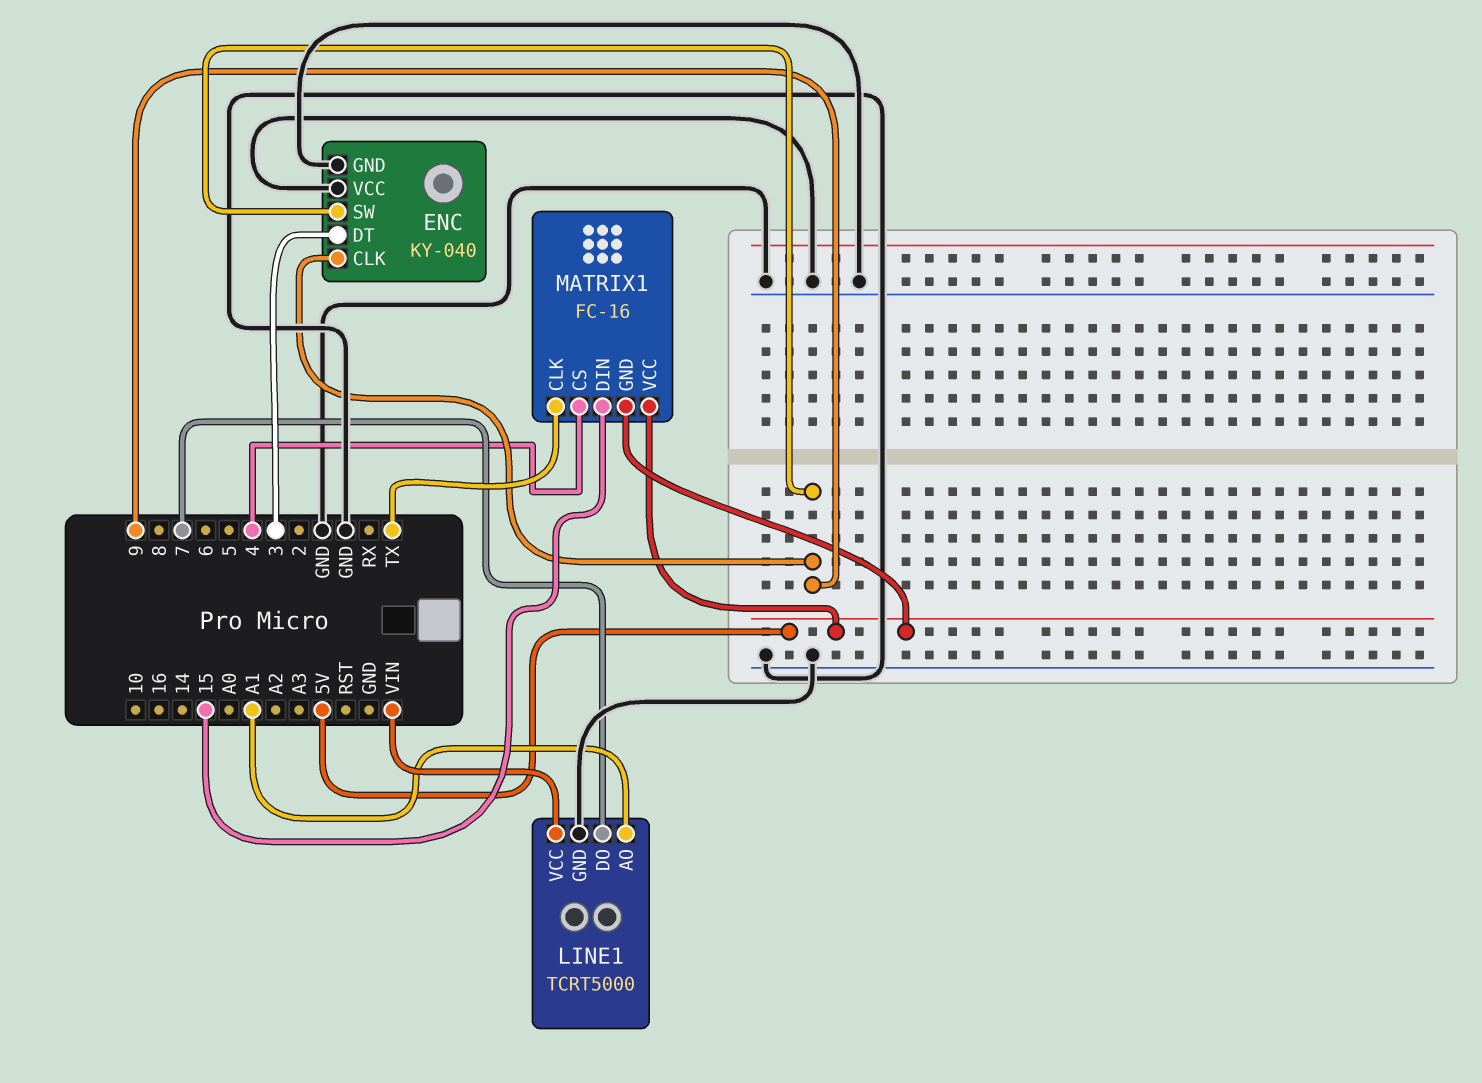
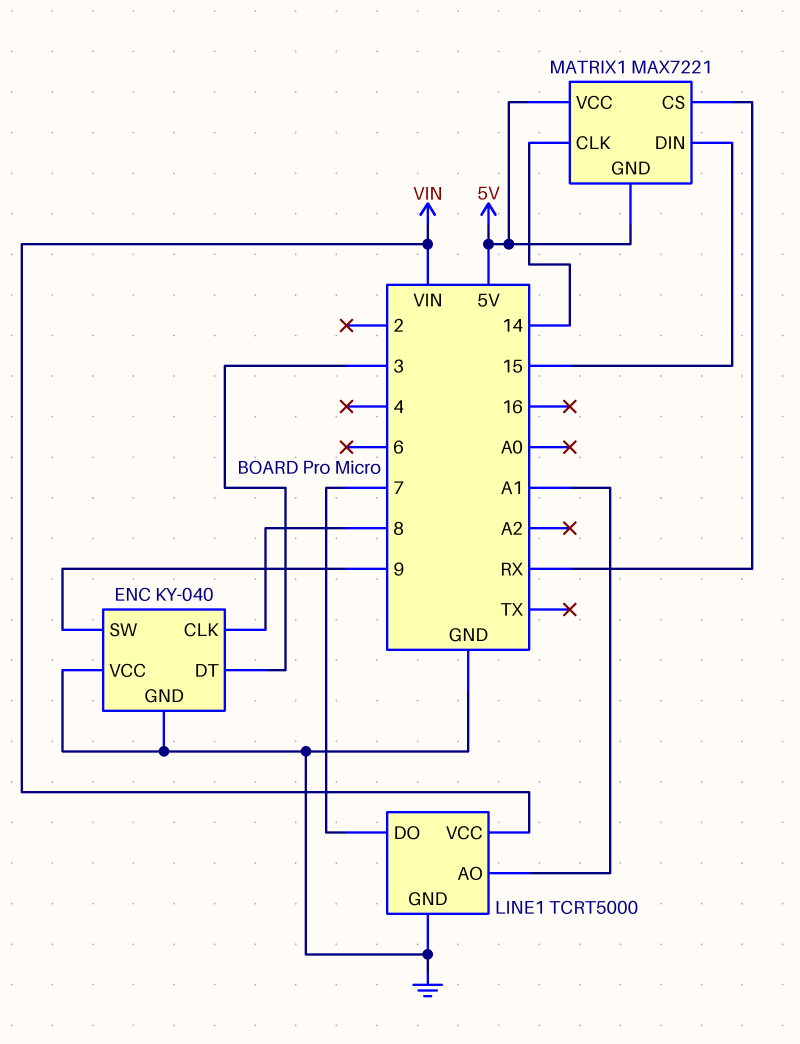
ENC pin CLK: 9 -> 8
MATRIX1: FC-16 -> MAX7221
MATRIX1 pin CLK: TX -> 14
MATRIX1 pin CS: 4 -> RX

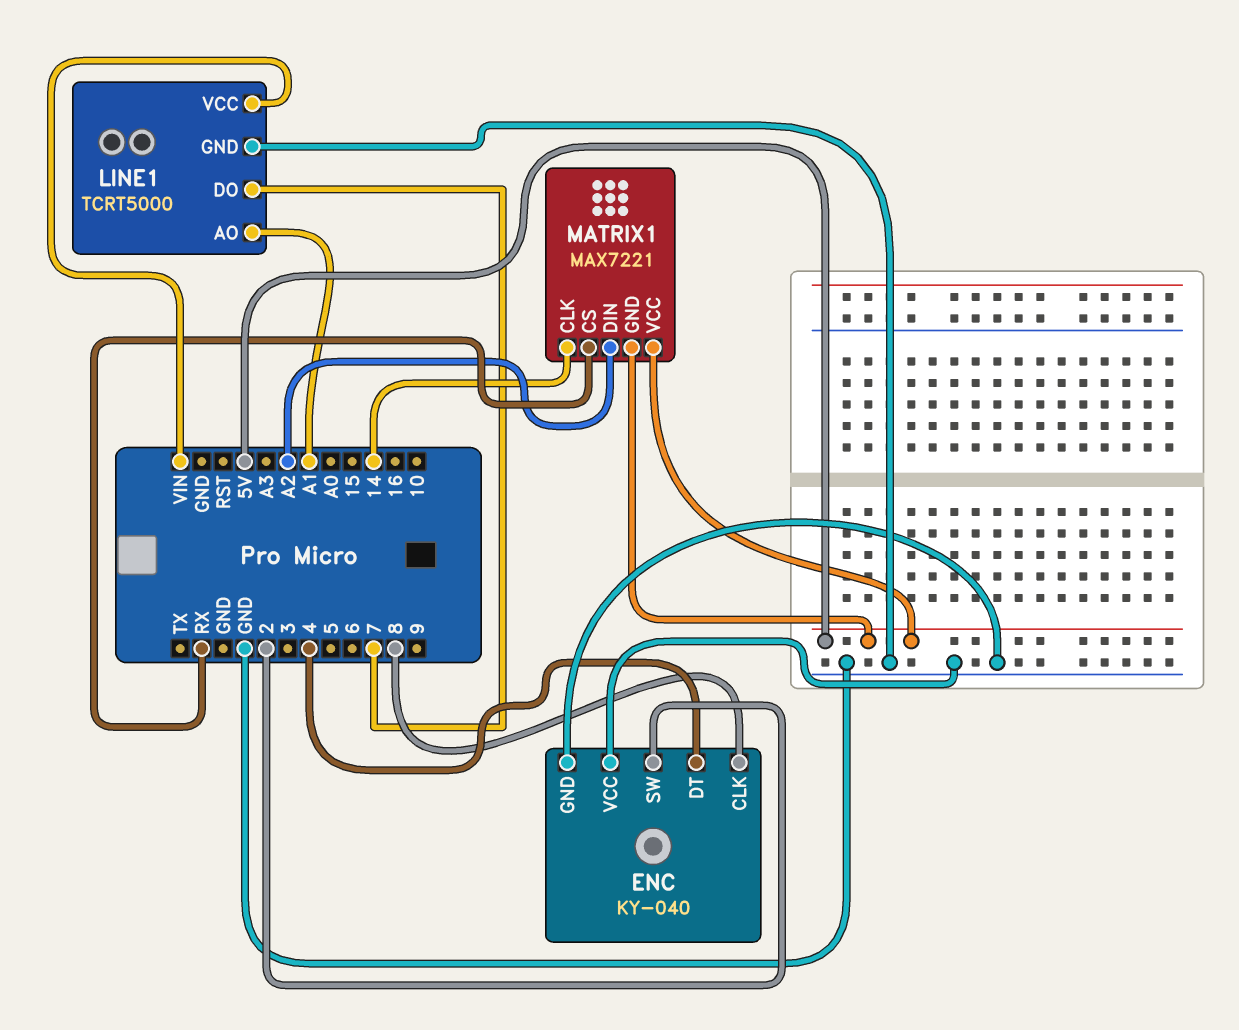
ENC pin DT: 3 -> 4
ENC pin SW: 9 -> 2
MATRIX1 pin DIN: 15 -> A2

